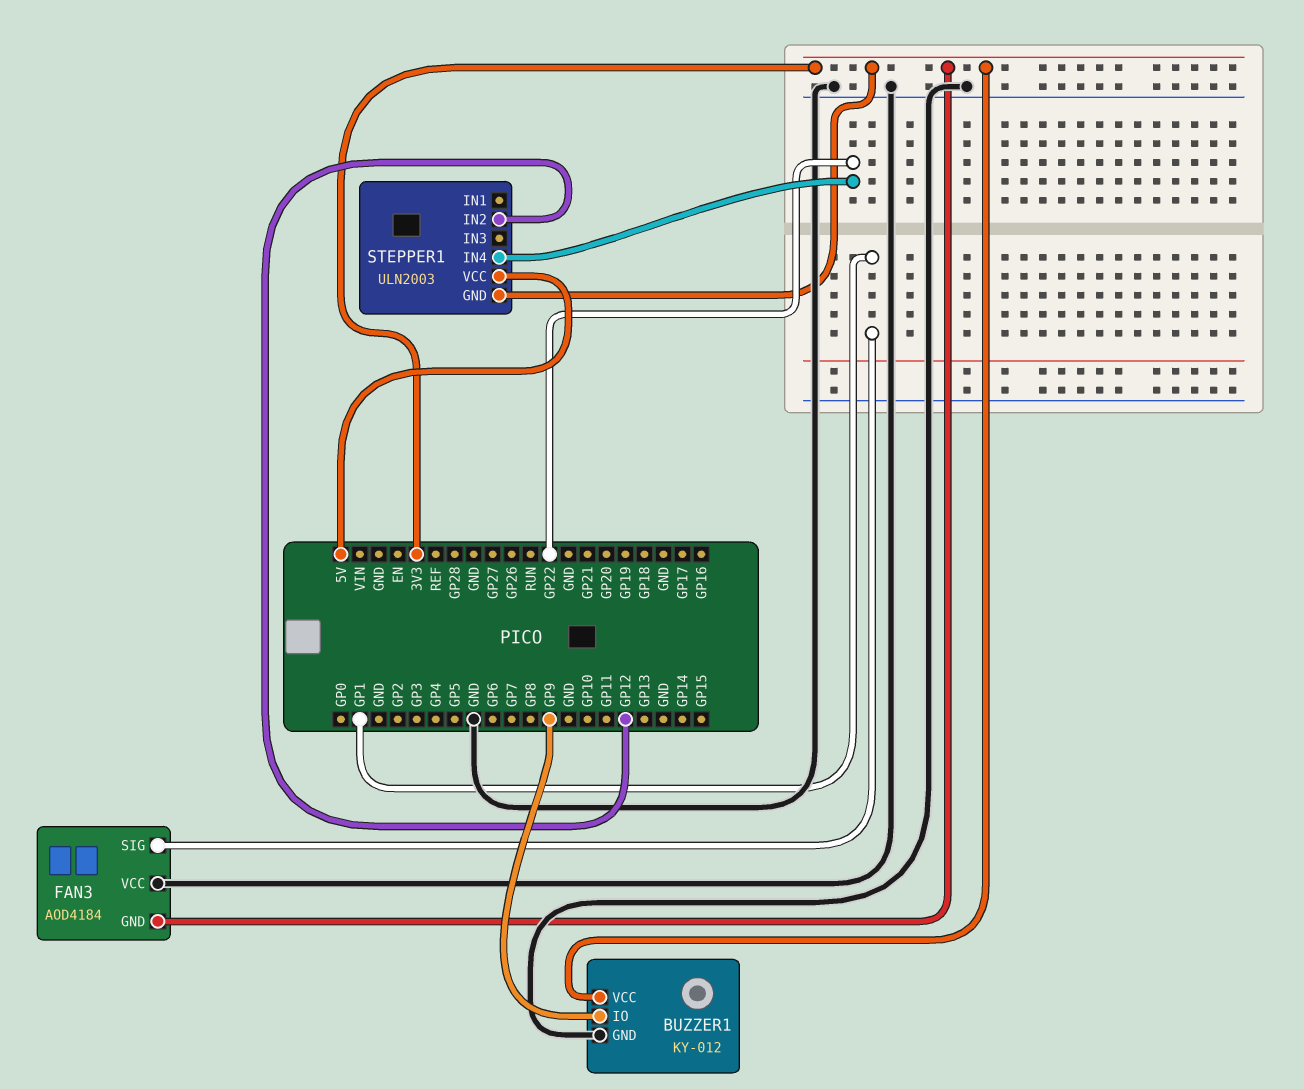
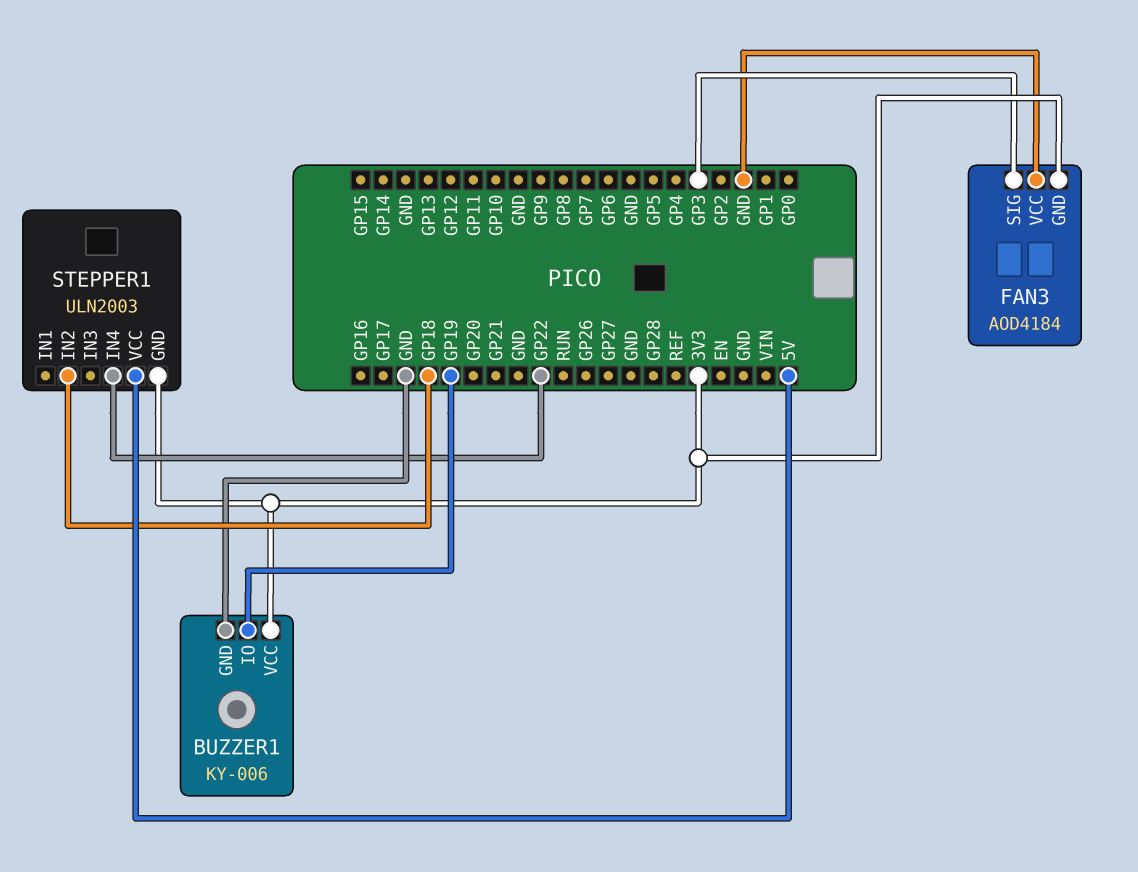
BUZZER1: KY-012 -> KY-006
BUZZER1 pin IO: GP9 -> GP19
FAN3 pin SIG: GP1 -> GP3
STEPPER1 pin IN2: GP12 -> GP18

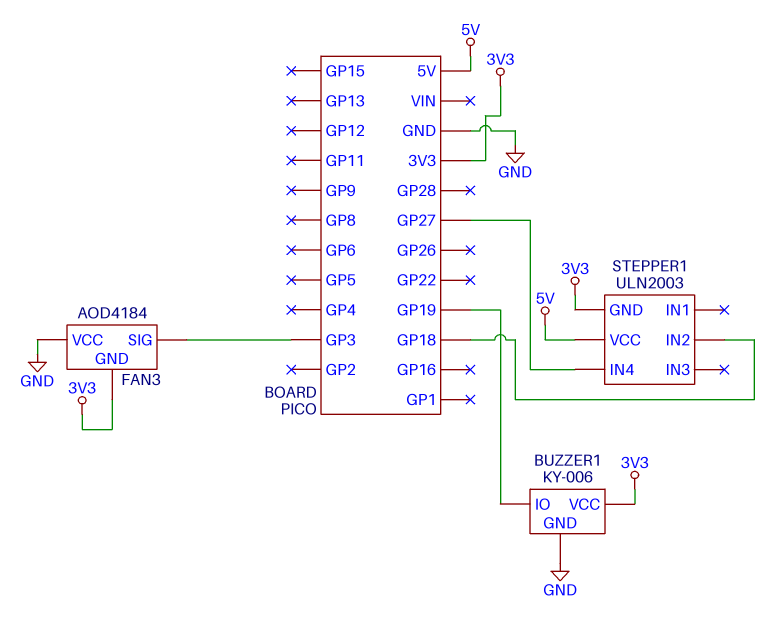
STEPPER1 pin IN4: GP22 -> GP27

